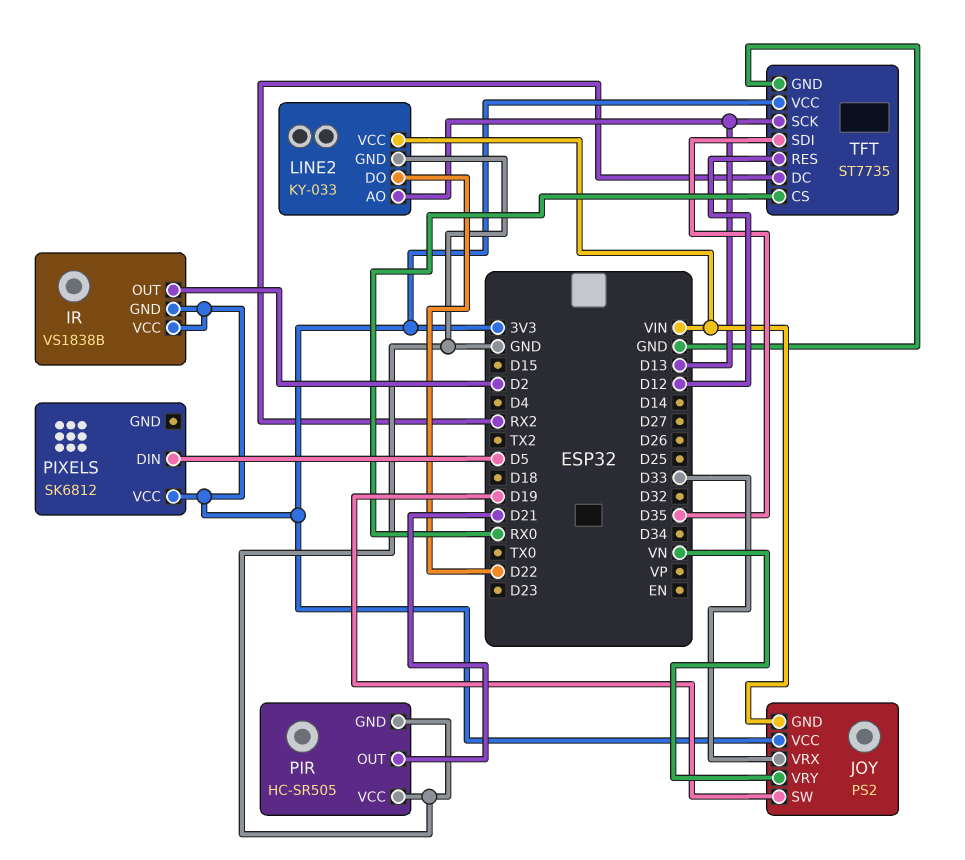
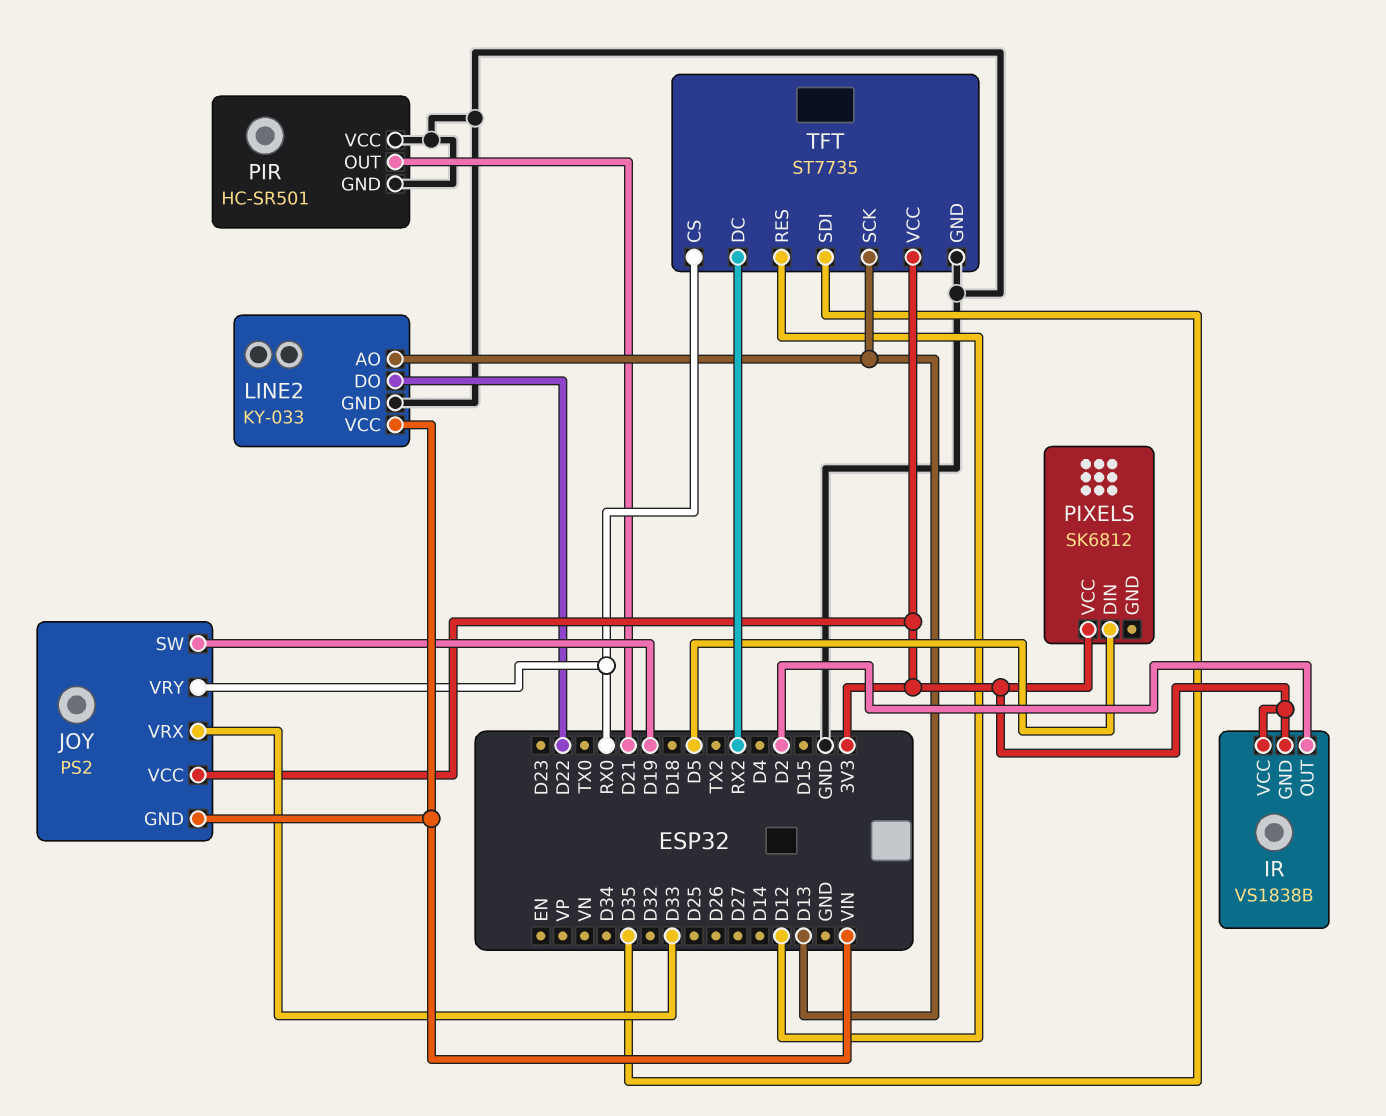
JOY pin VRY: VN -> RX0
PIR: HC-SR505 -> HC-SR501

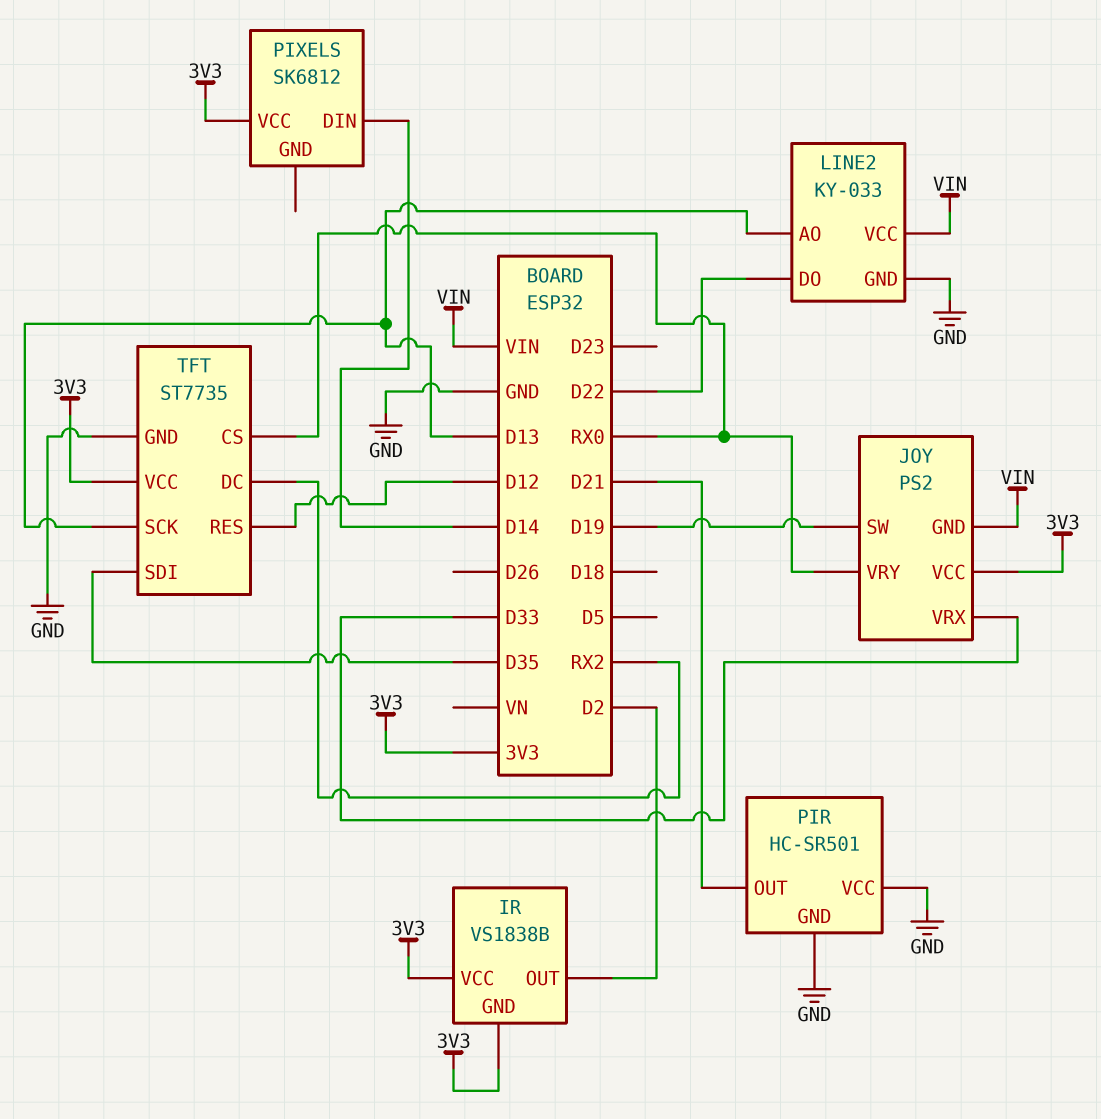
PIXELS pin DIN: D5 -> D14

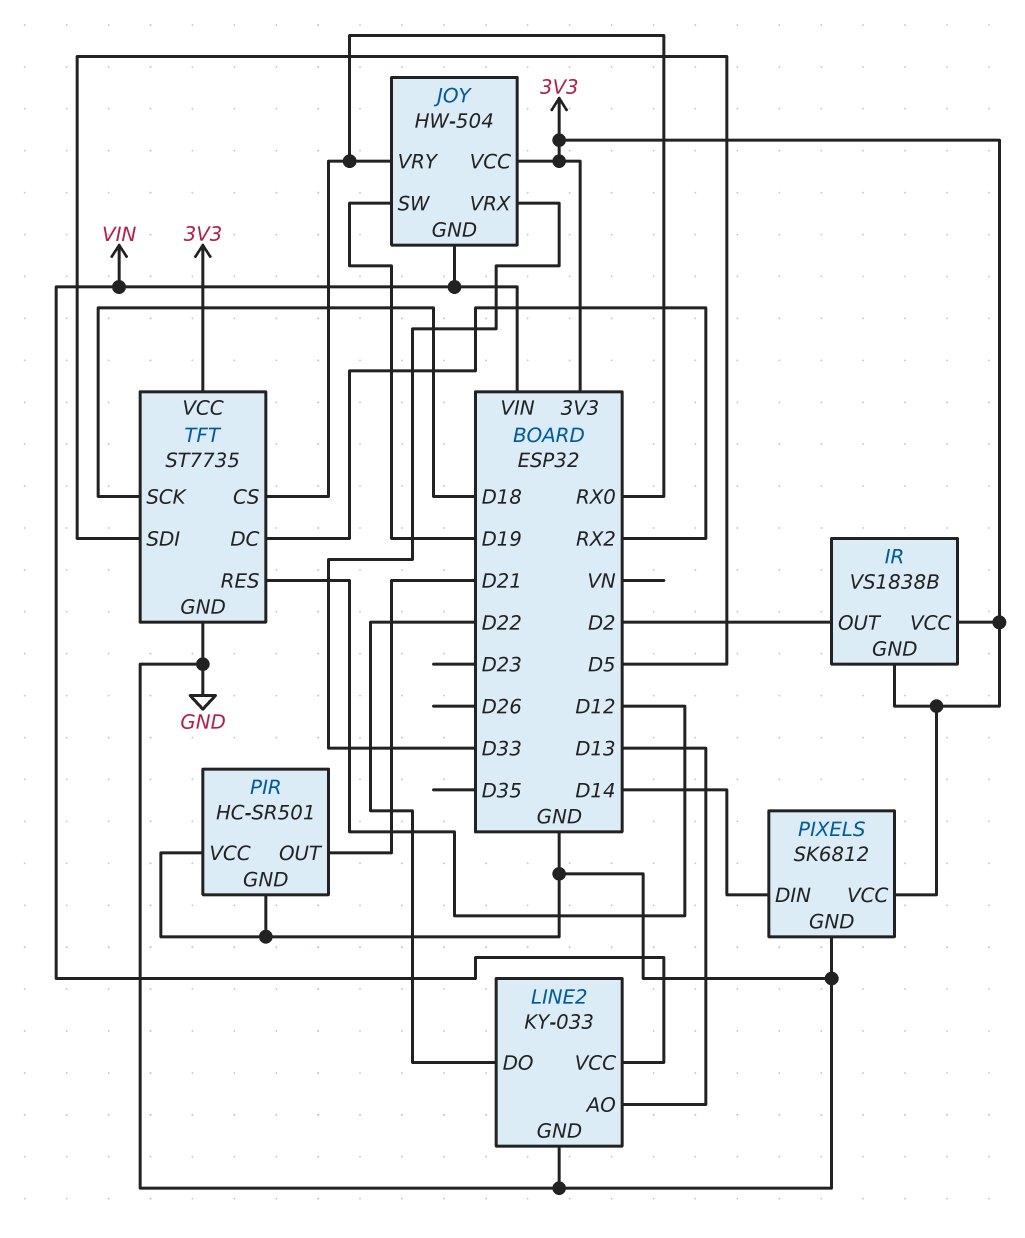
JOY: PS2 -> HW-504
PIXELS pin GND: none -> GND
TFT pin SCK: D13 -> D18
TFT pin SDI: D35 -> D5

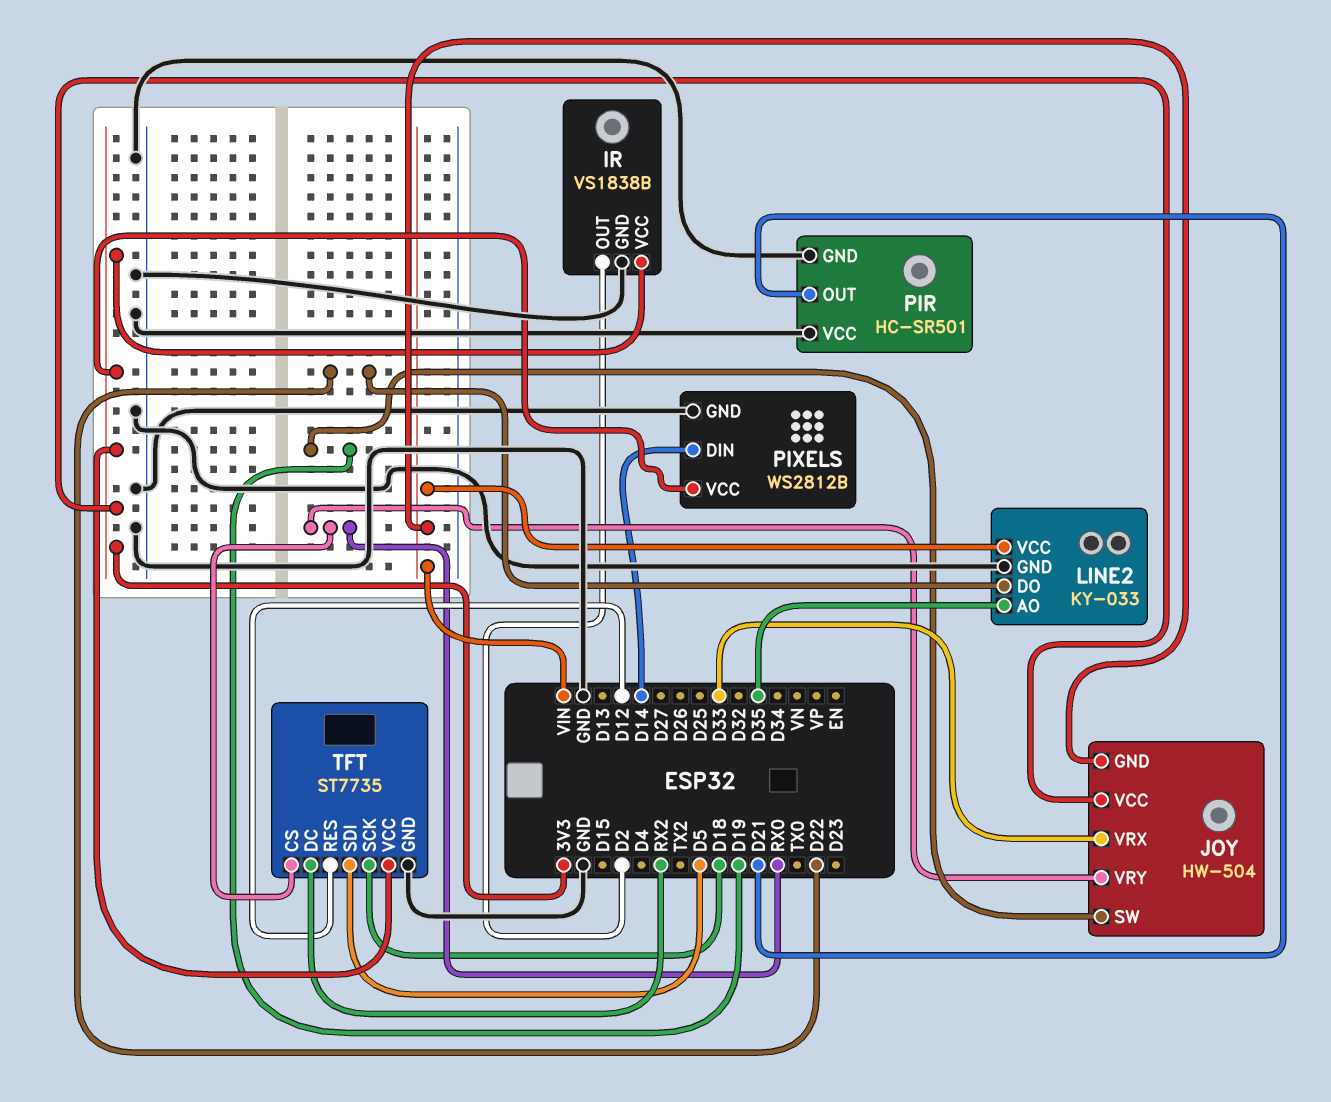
IR pin GND: 3V3 -> GND
LINE2 pin AO: D13 -> D35
PIXELS: SK6812 -> WS2812B

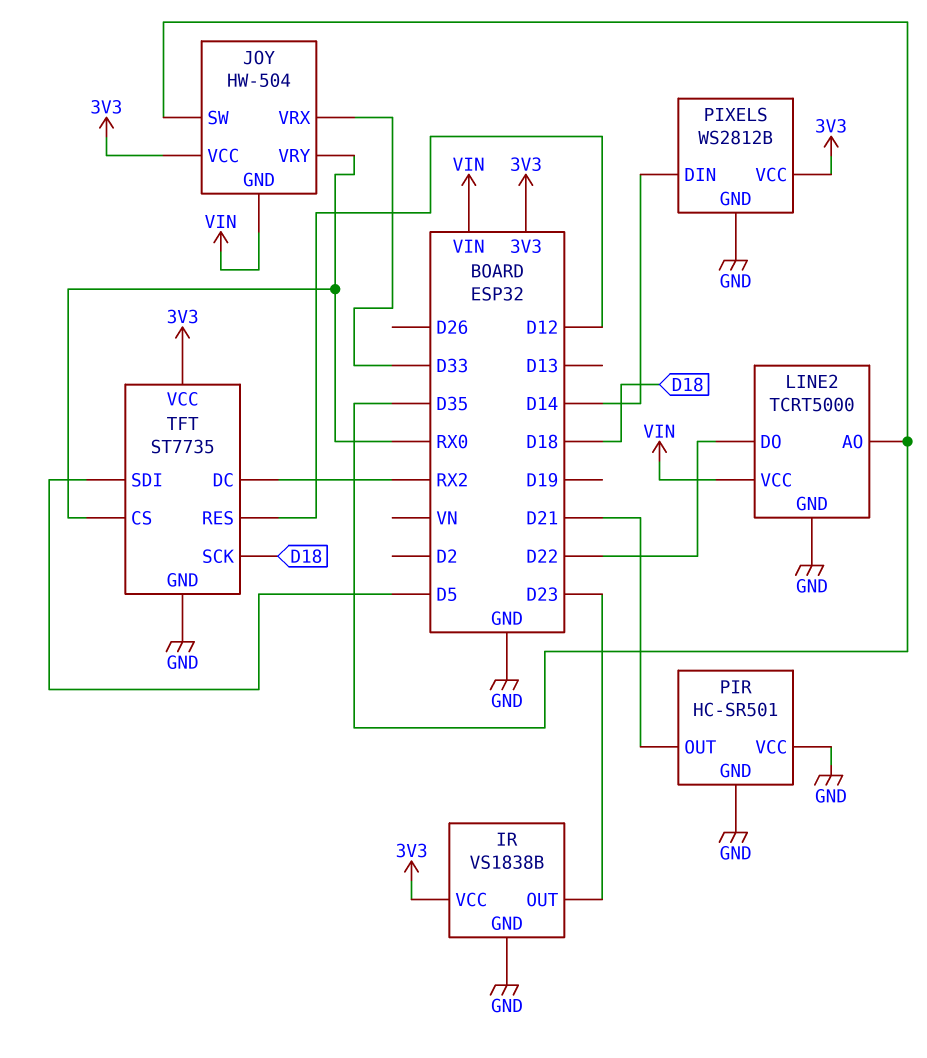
IR pin OUT: D2 -> D23
JOY pin SW: D19 -> D35
LINE2: KY-033 -> TCRT5000

